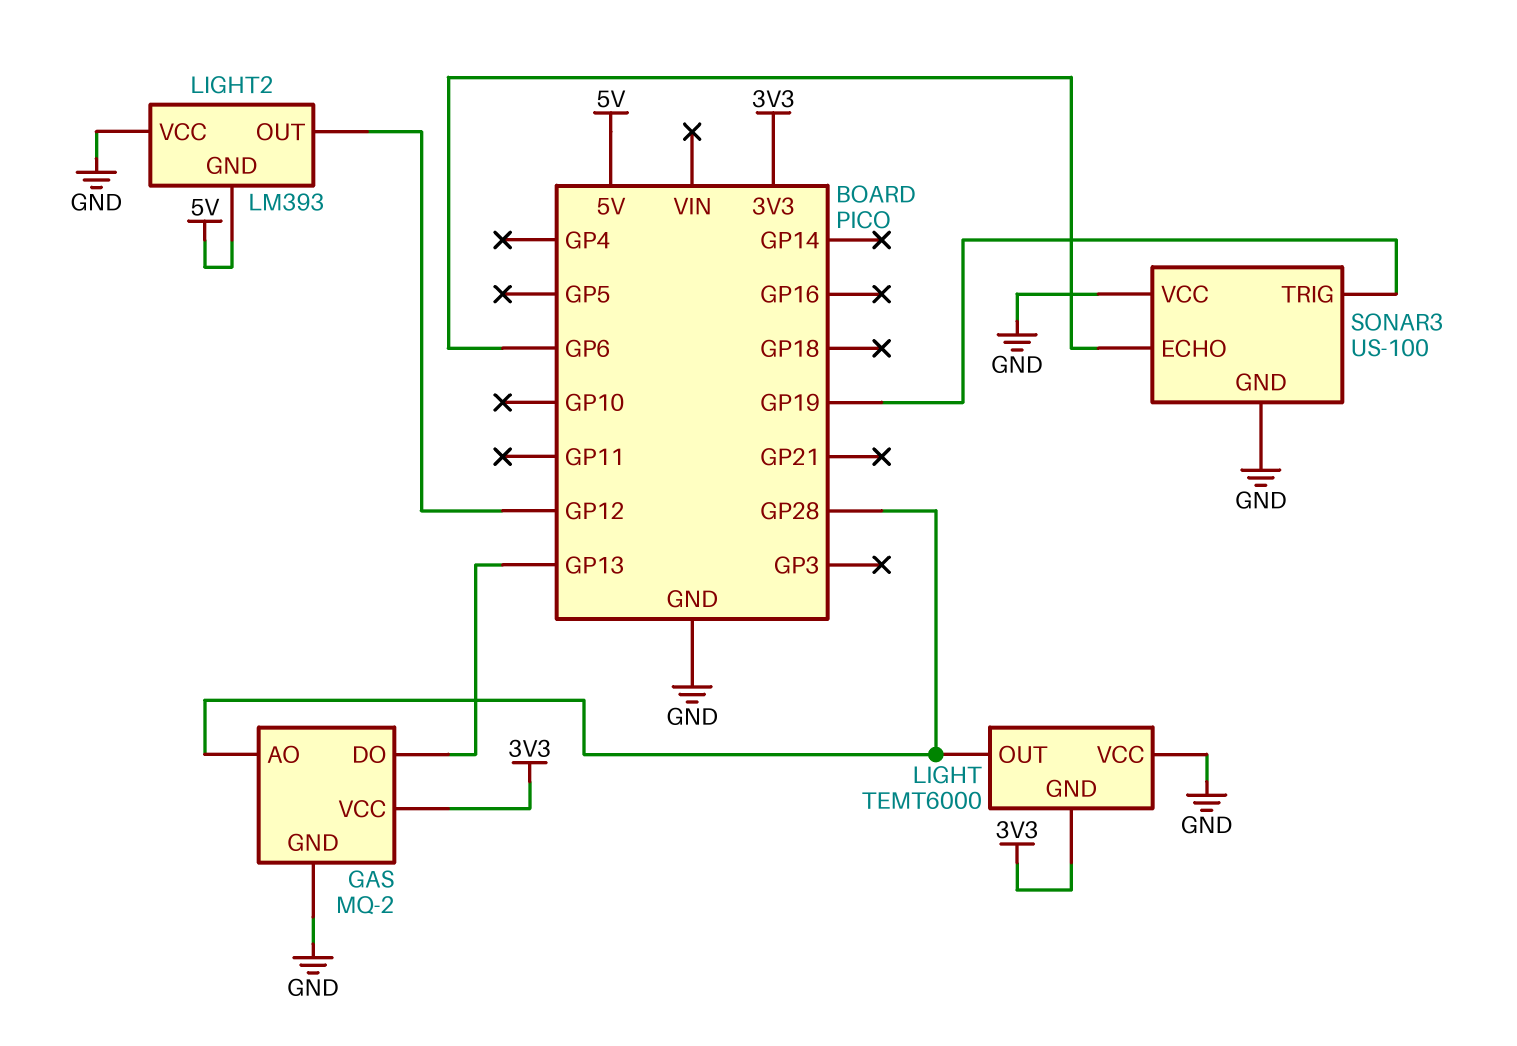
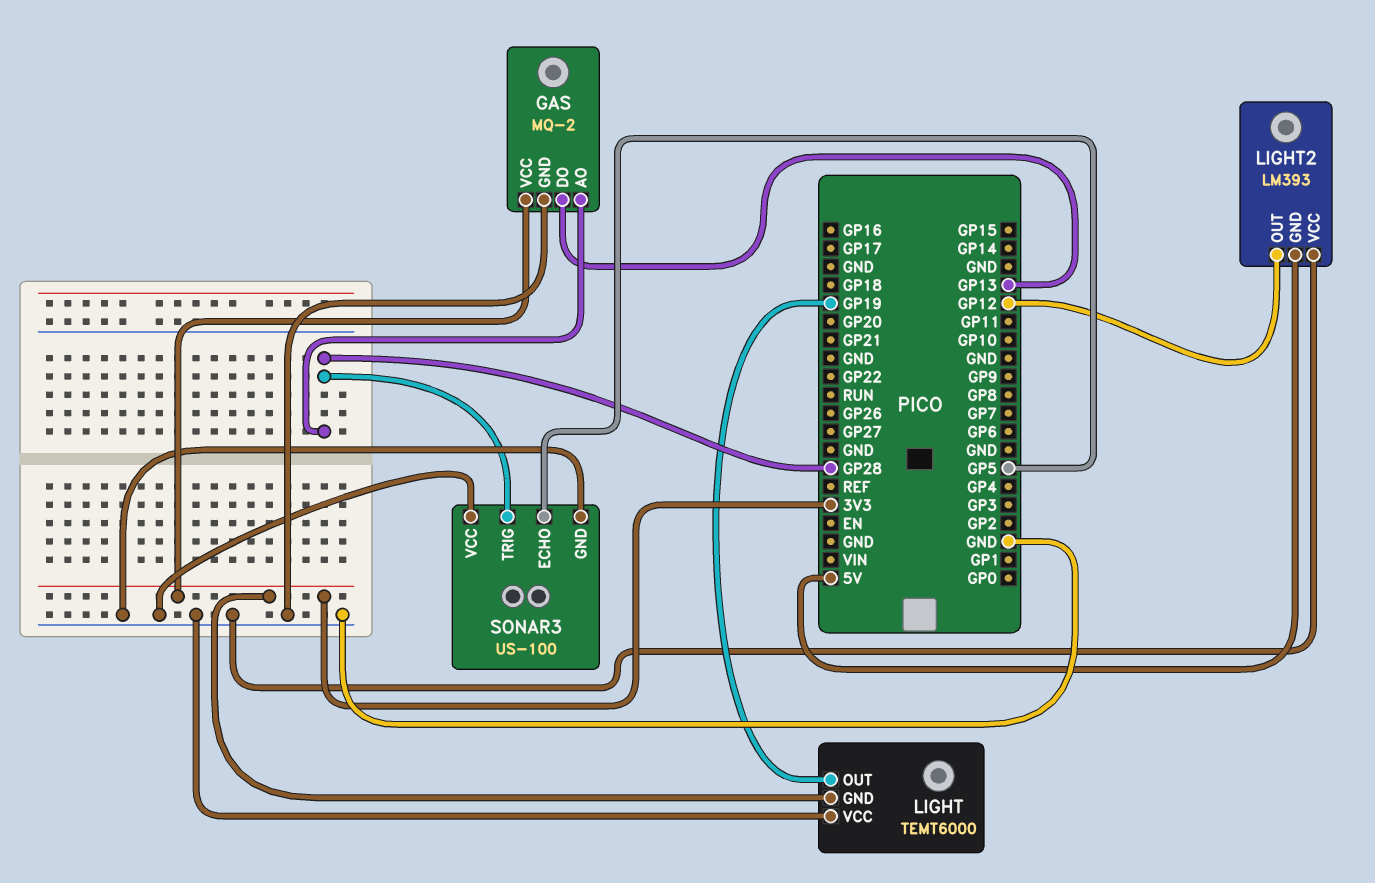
LIGHT pin OUT: GP28 -> GP19
SONAR3 pin ECHO: GP6 -> GP5
SONAR3 pin TRIG: GP19 -> GP28

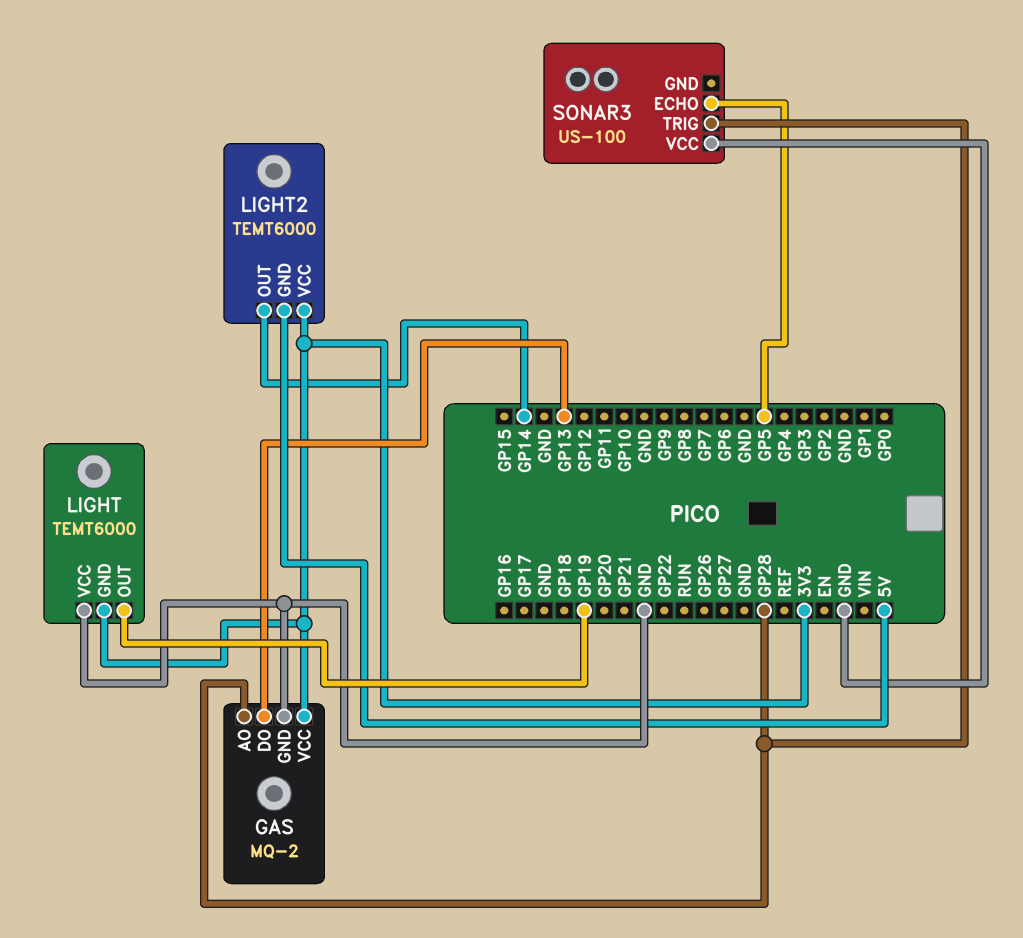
LIGHT2: LM393 -> TEMT6000
LIGHT2 pin OUT: GP12 -> GP14
LIGHT2 pin VCC: GND -> 3V3
SONAR3 pin GND: GND -> none

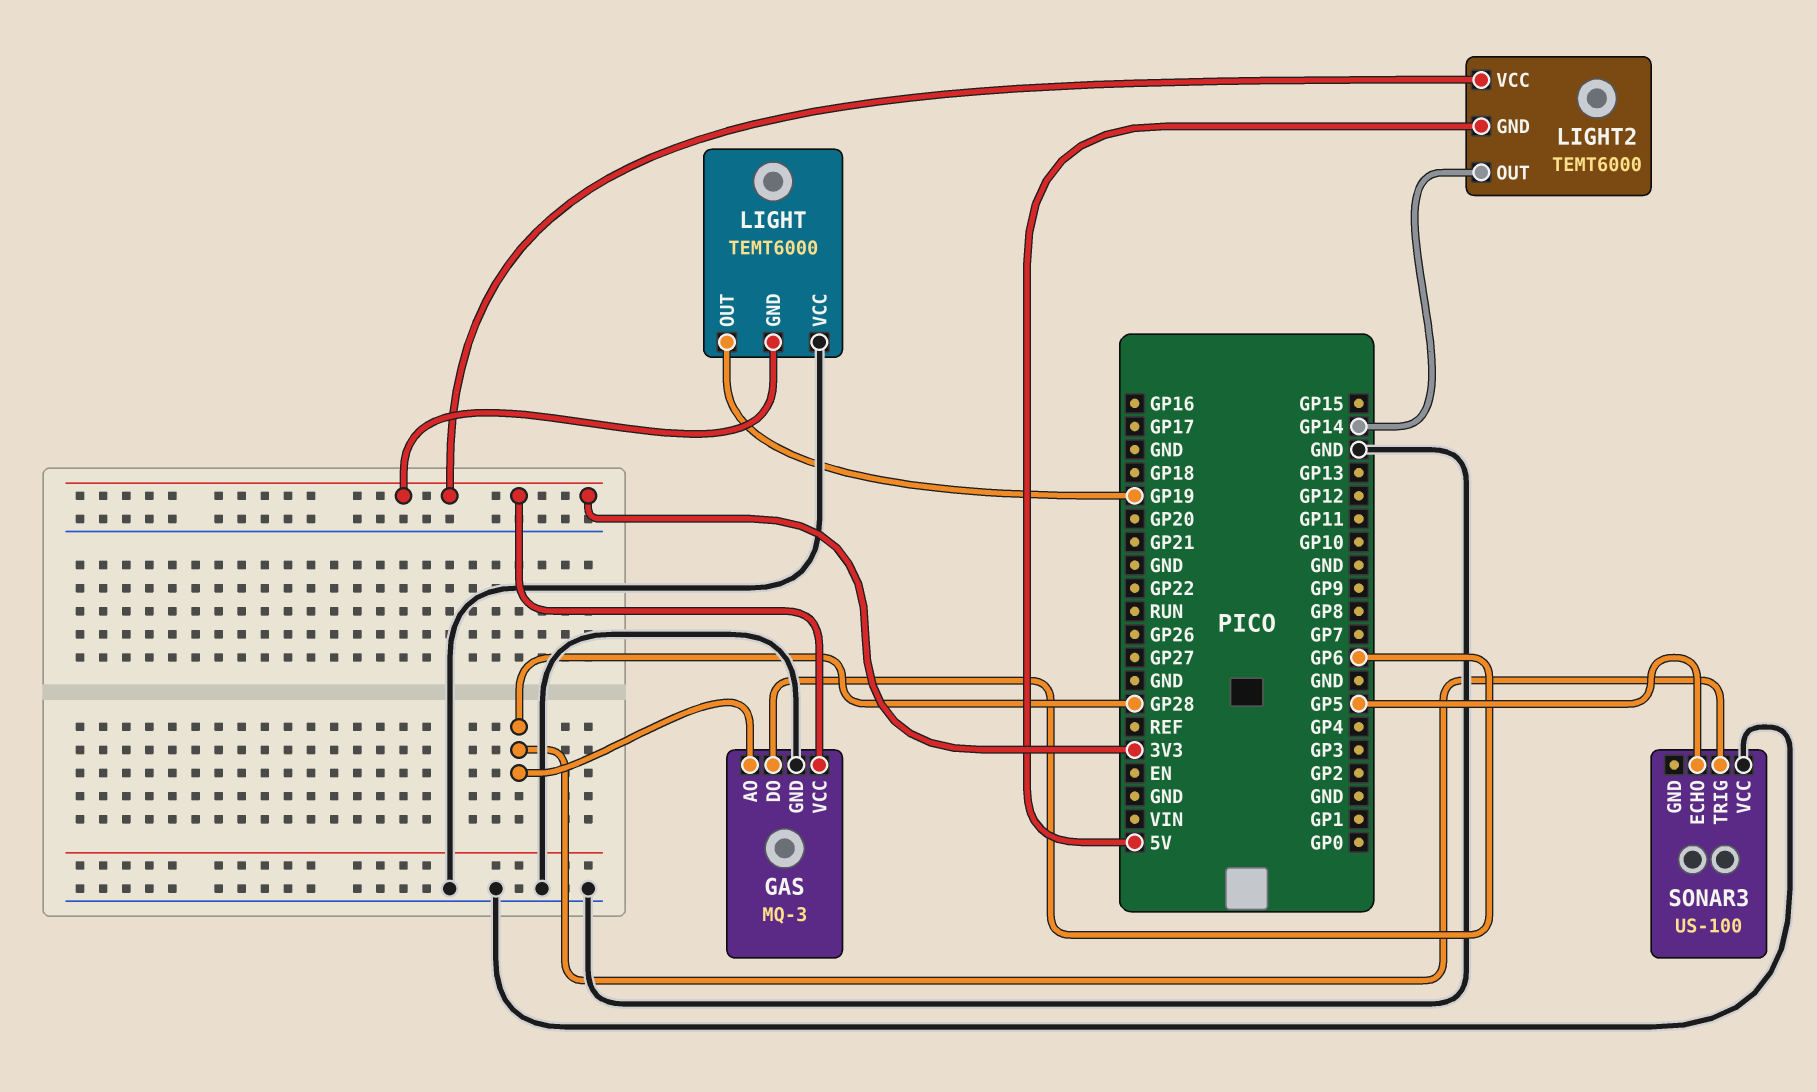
GAS: MQ-2 -> MQ-3
GAS pin DO: GP13 -> GP6

